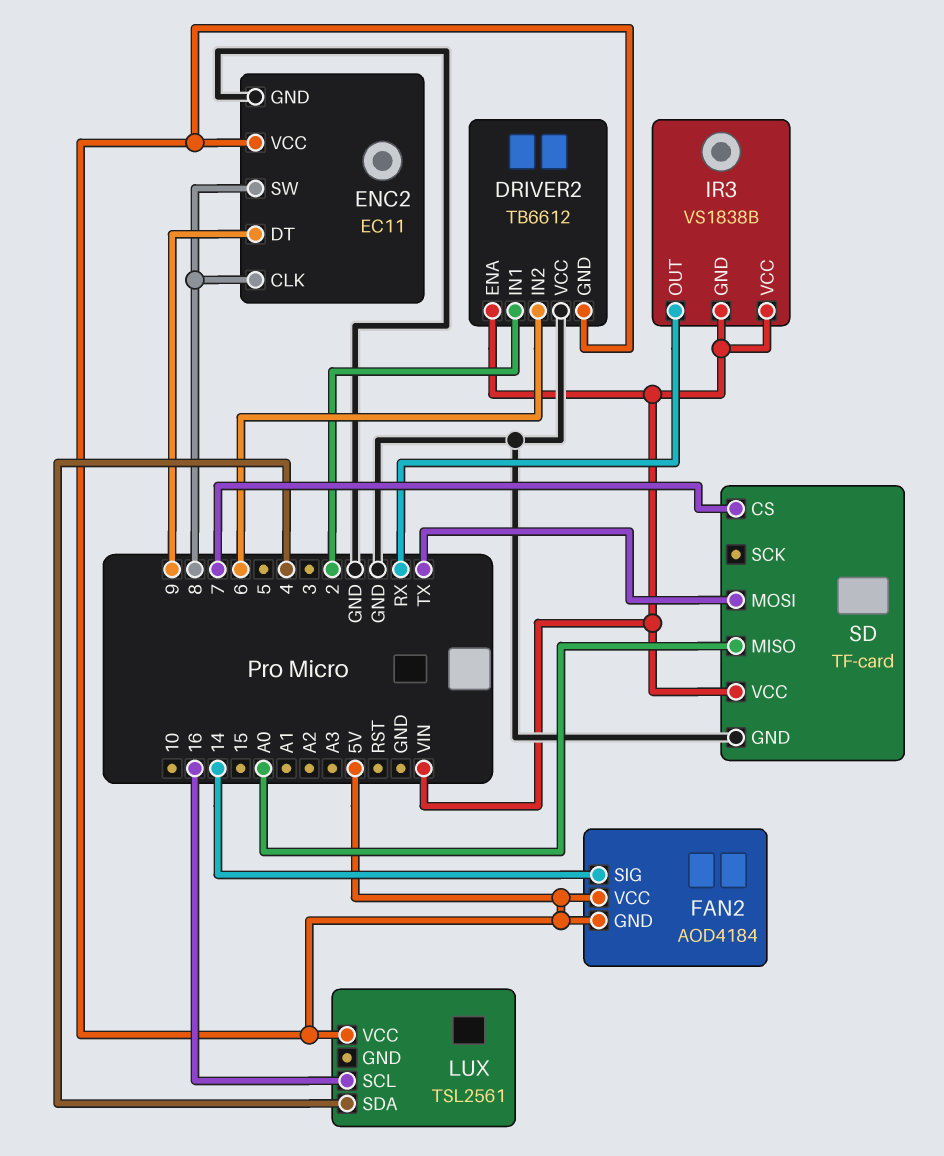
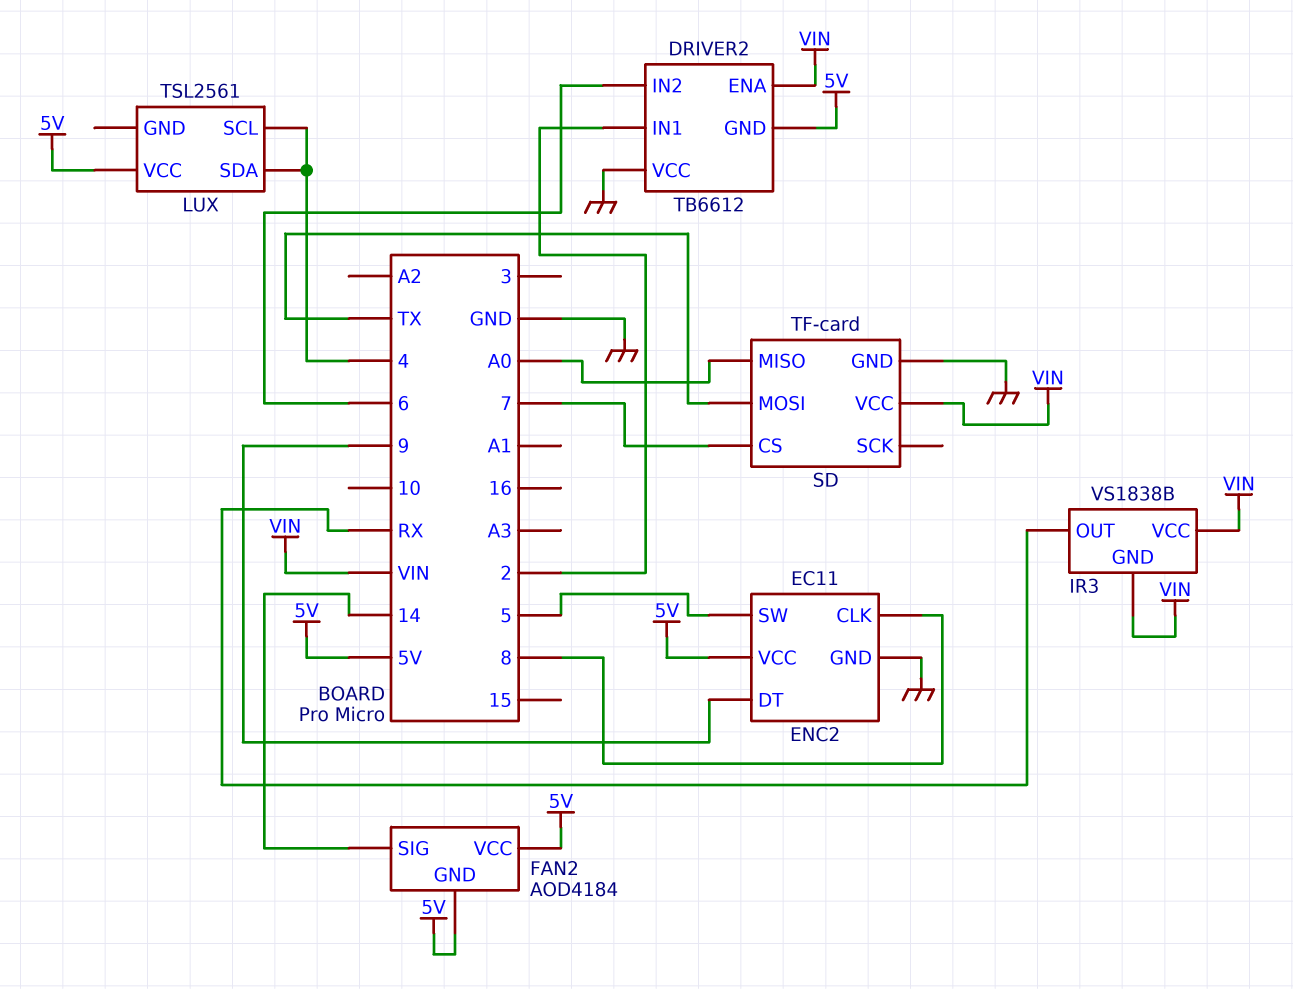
ENC2 pin SW: 8 -> 5
LUX pin SCL: 16 -> 4

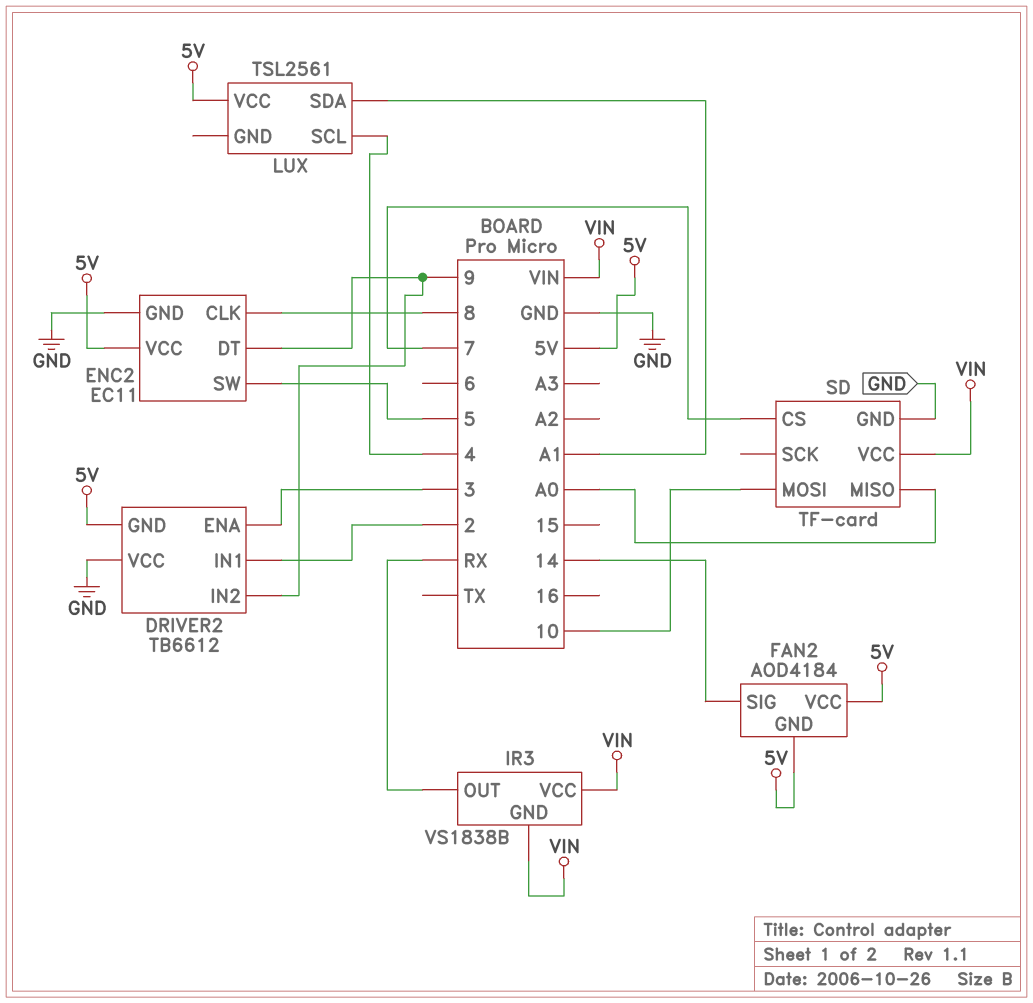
DRIVER2 pin ENA: VIN -> 3
DRIVER2 pin IN2: 6 -> 9
LUX pin SDA: 4 -> A1
SD pin MOSI: TX -> 10

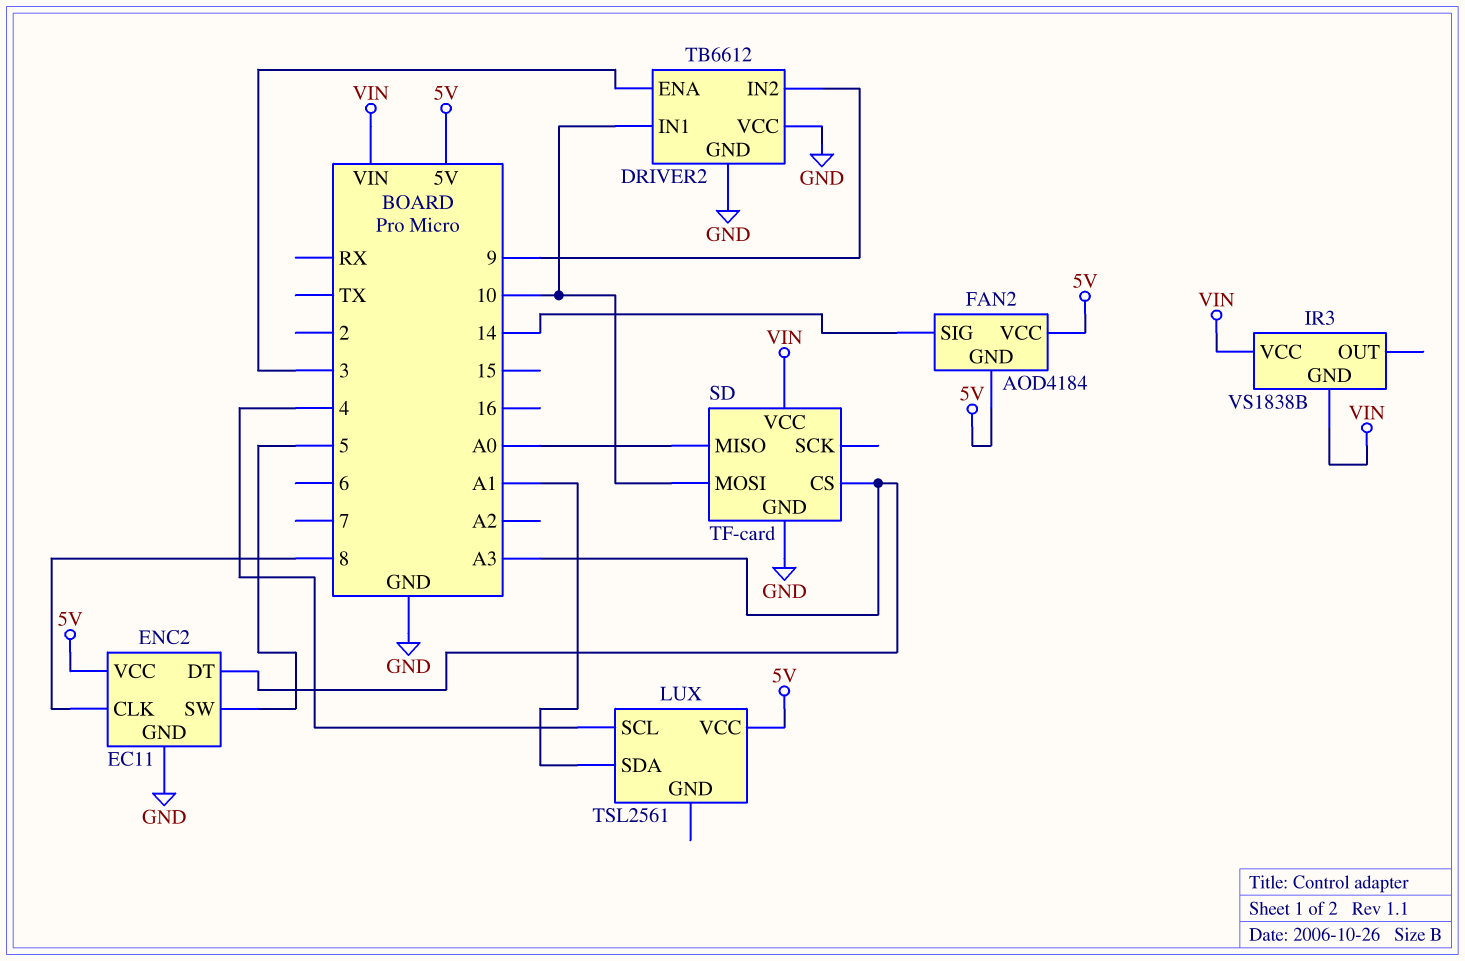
DRIVER2 pin GND: 5V -> GND
DRIVER2 pin IN1: 2 -> 10
ENC2 pin DT: 9 -> A3
IR3 pin OUT: RX -> none
SD pin CS: 7 -> A3

